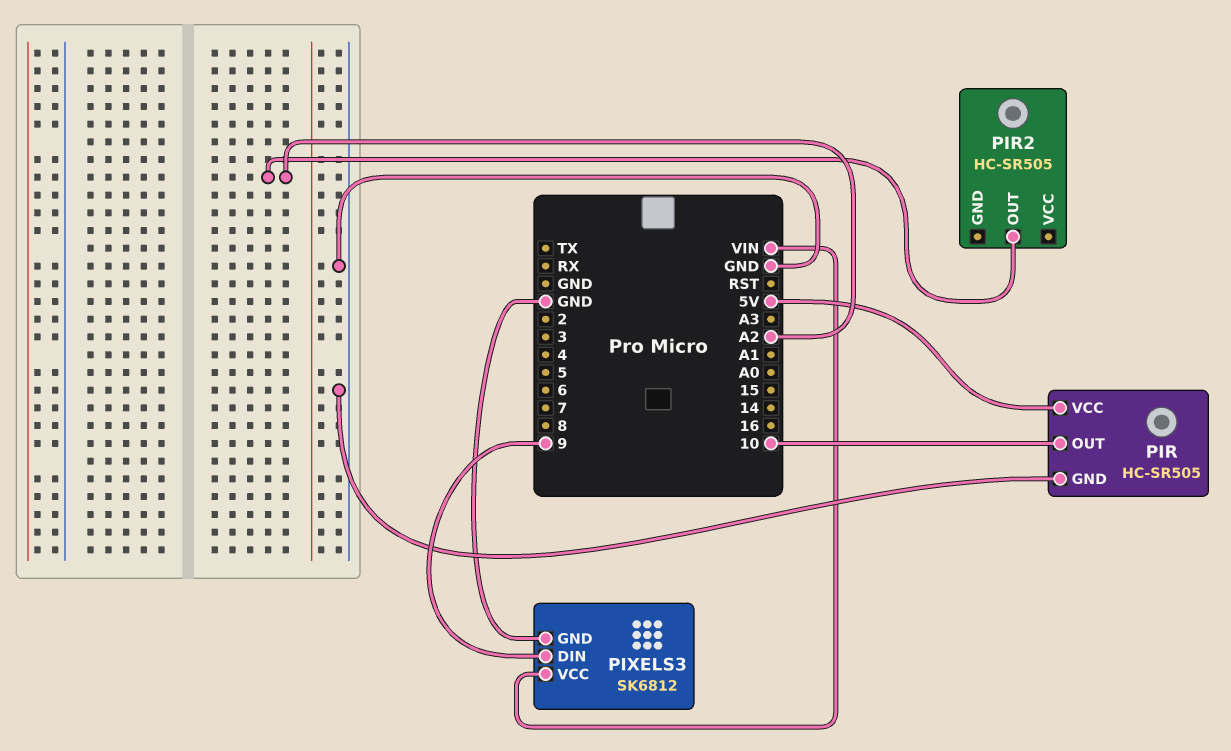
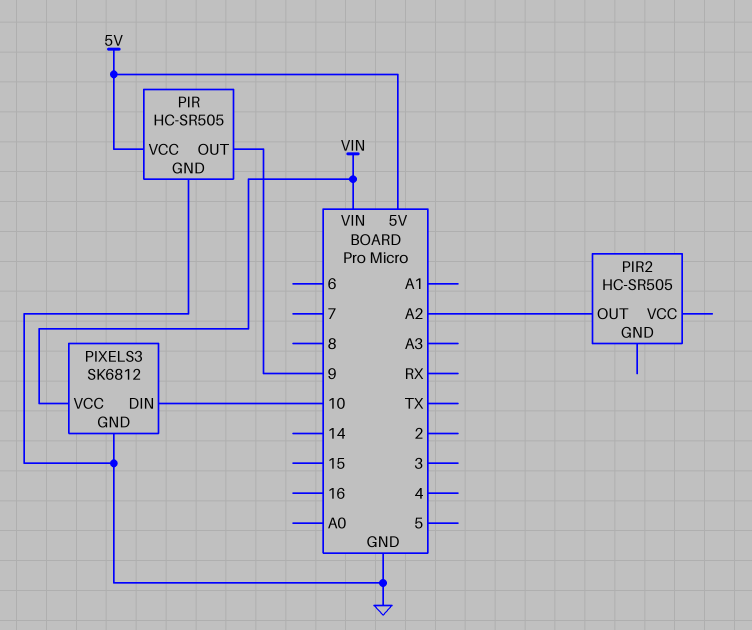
PIR pin OUT: 10 -> 9
PIXELS3 pin DIN: 9 -> 10

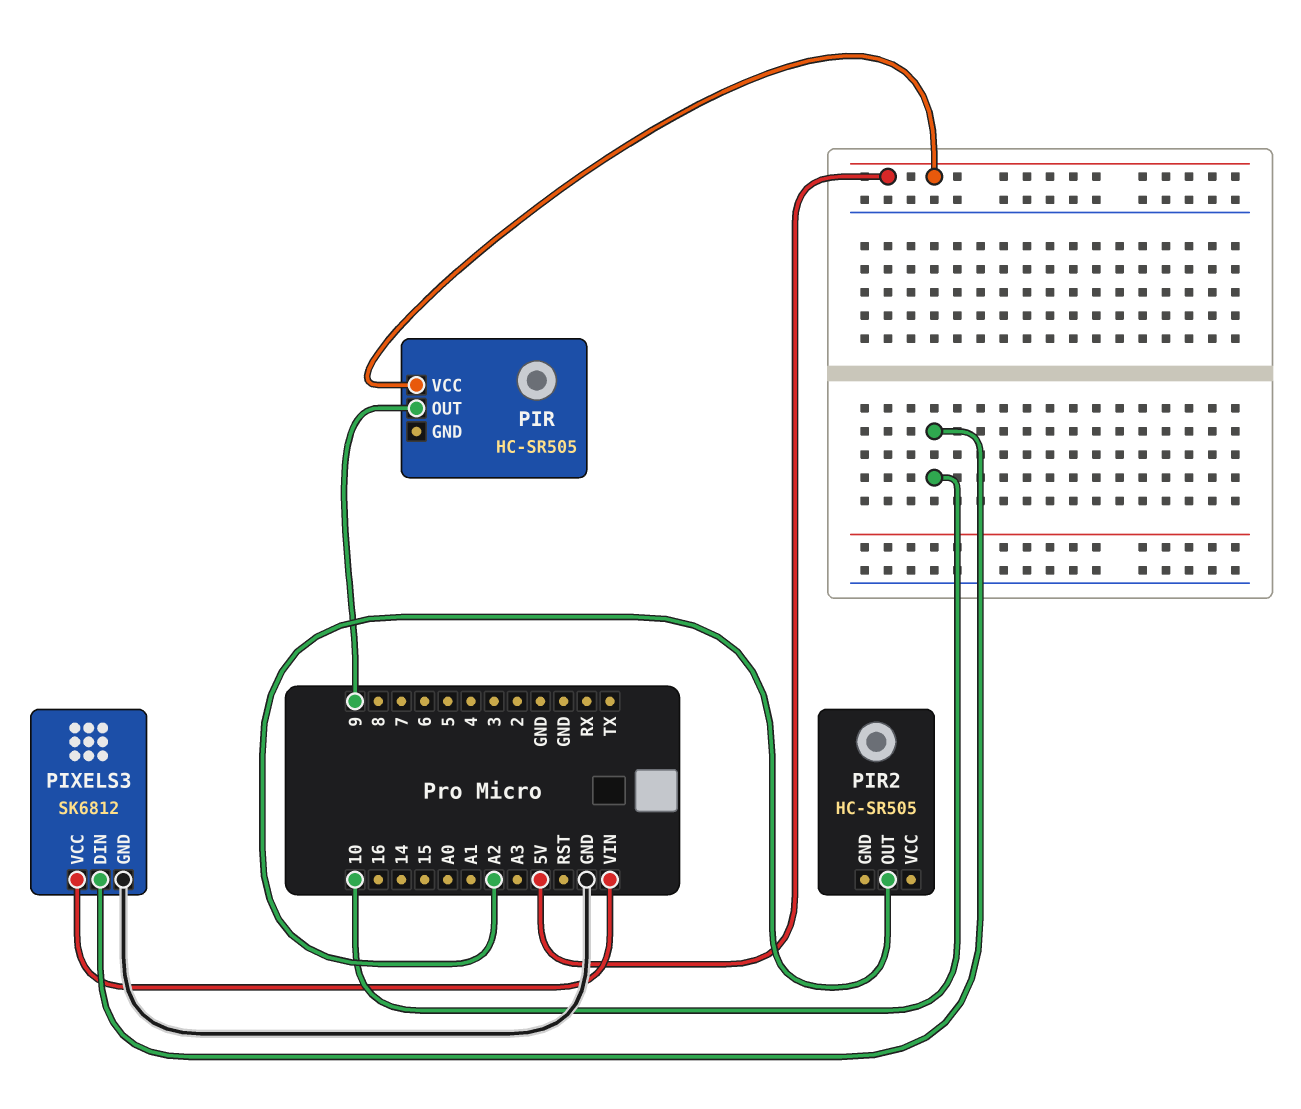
PIR pin GND: GND -> none

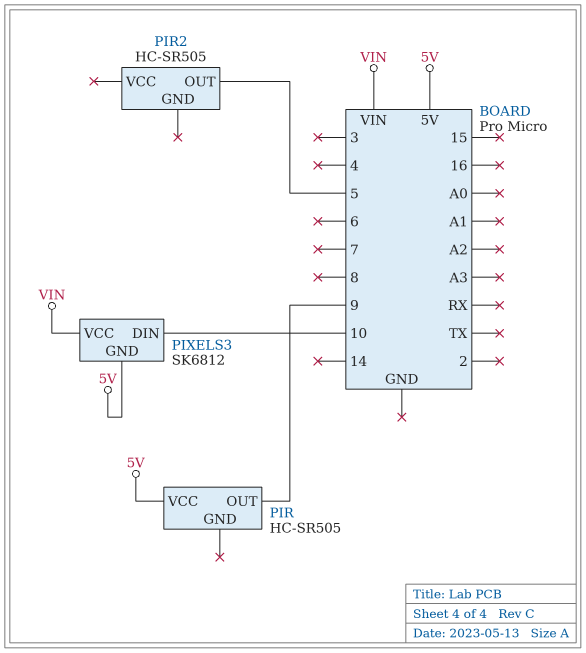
PIR2 pin OUT: A2 -> 5
PIXELS3 pin GND: GND -> 5V

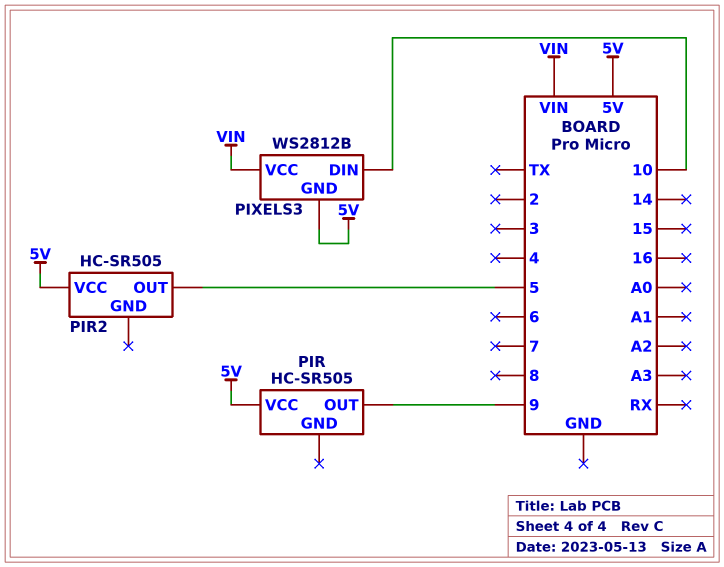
PIR2 pin VCC: none -> 5V
PIXELS3: SK6812 -> WS2812B

